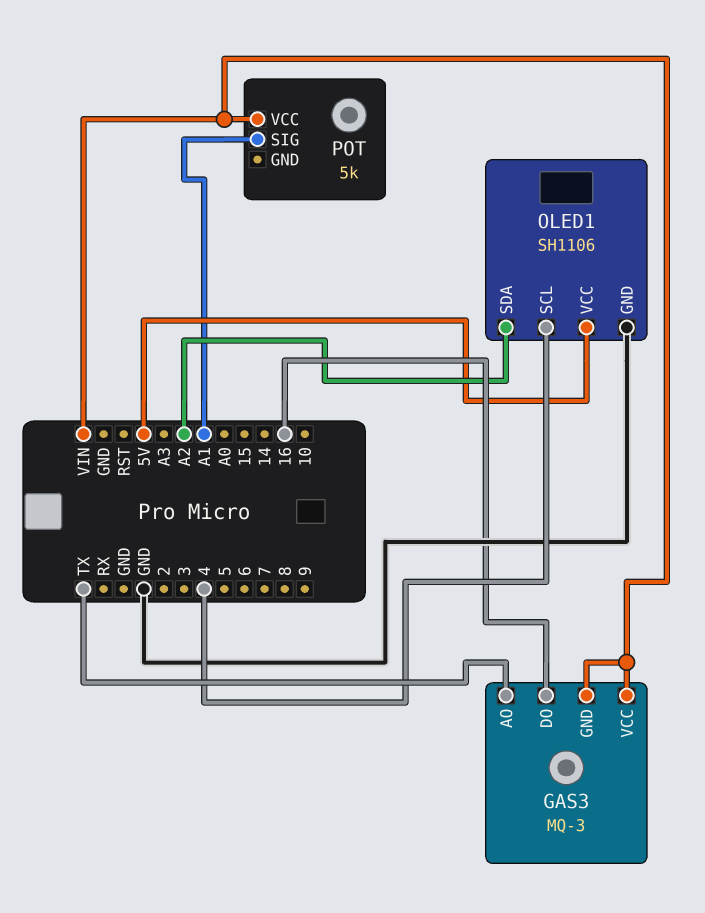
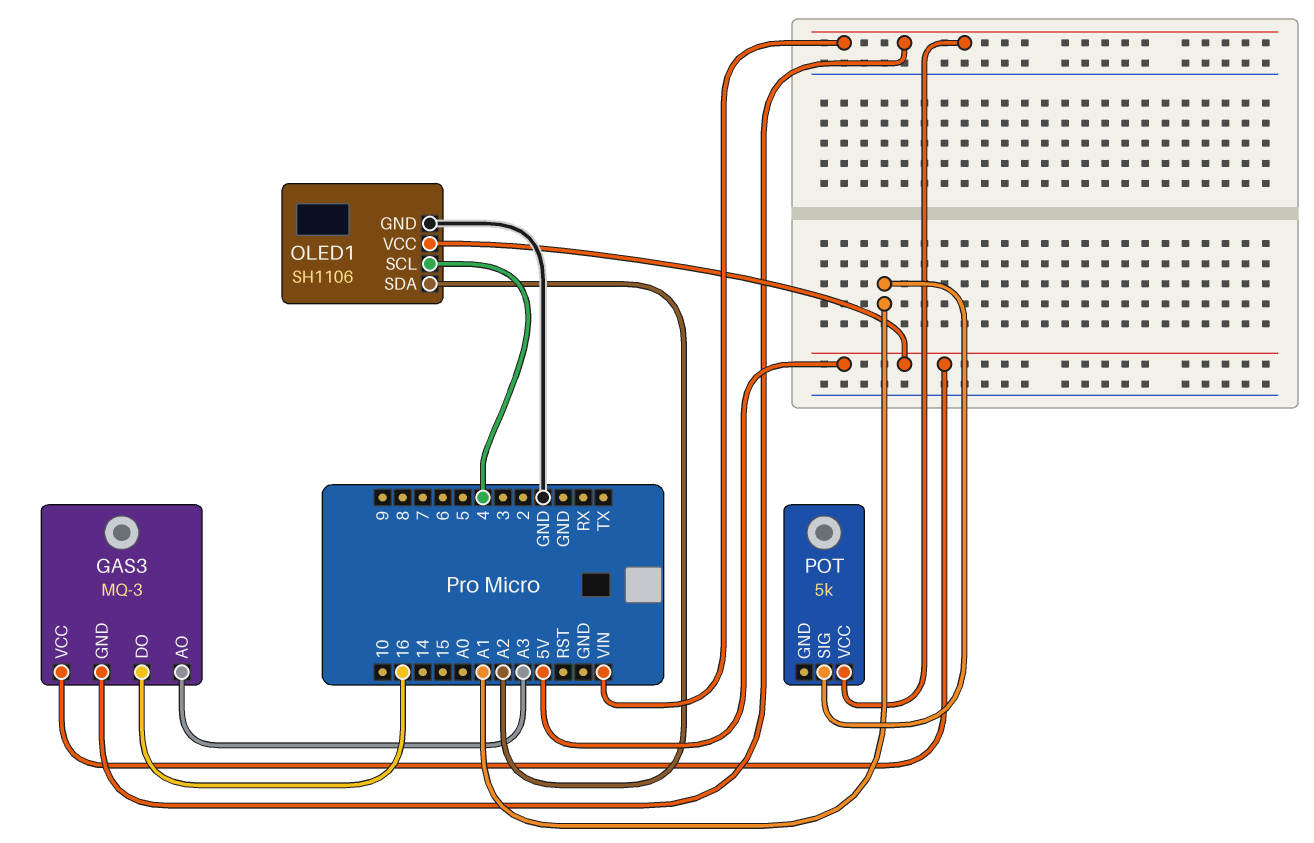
GAS3 pin AO: TX -> A3
GAS3 pin VCC: VIN -> 5V

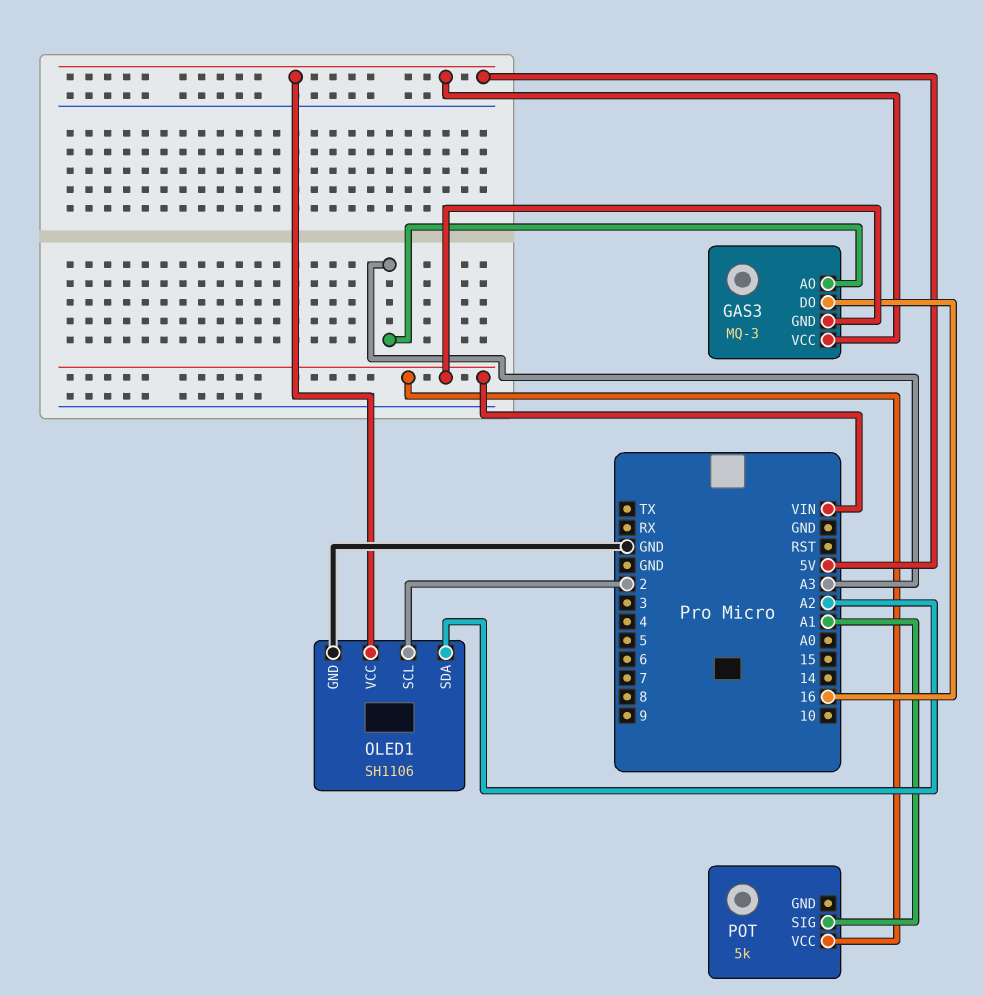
OLED1 pin SCL: 4 -> 2

